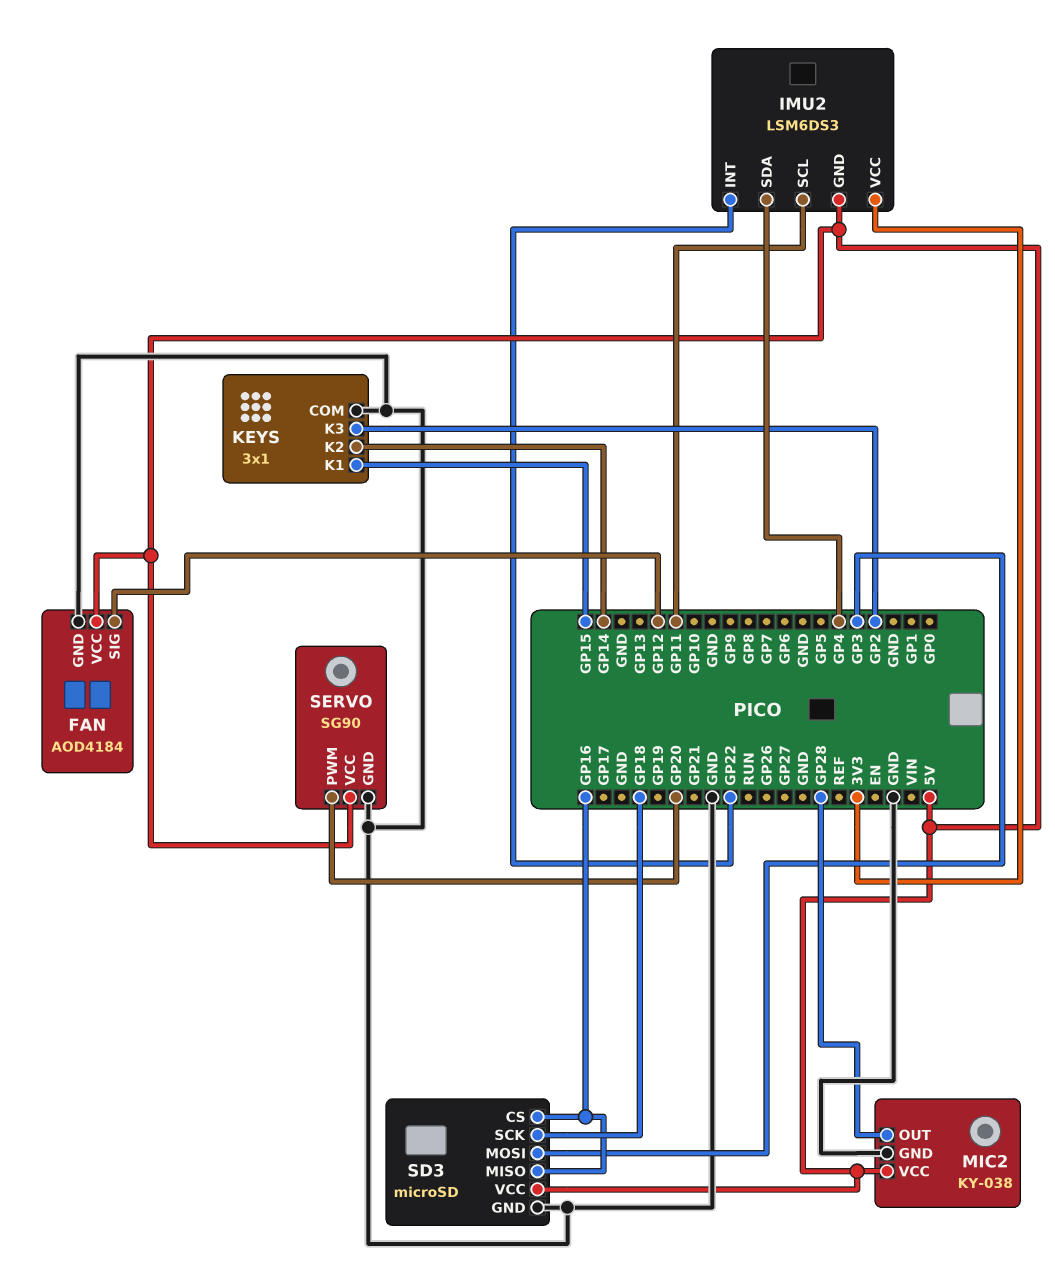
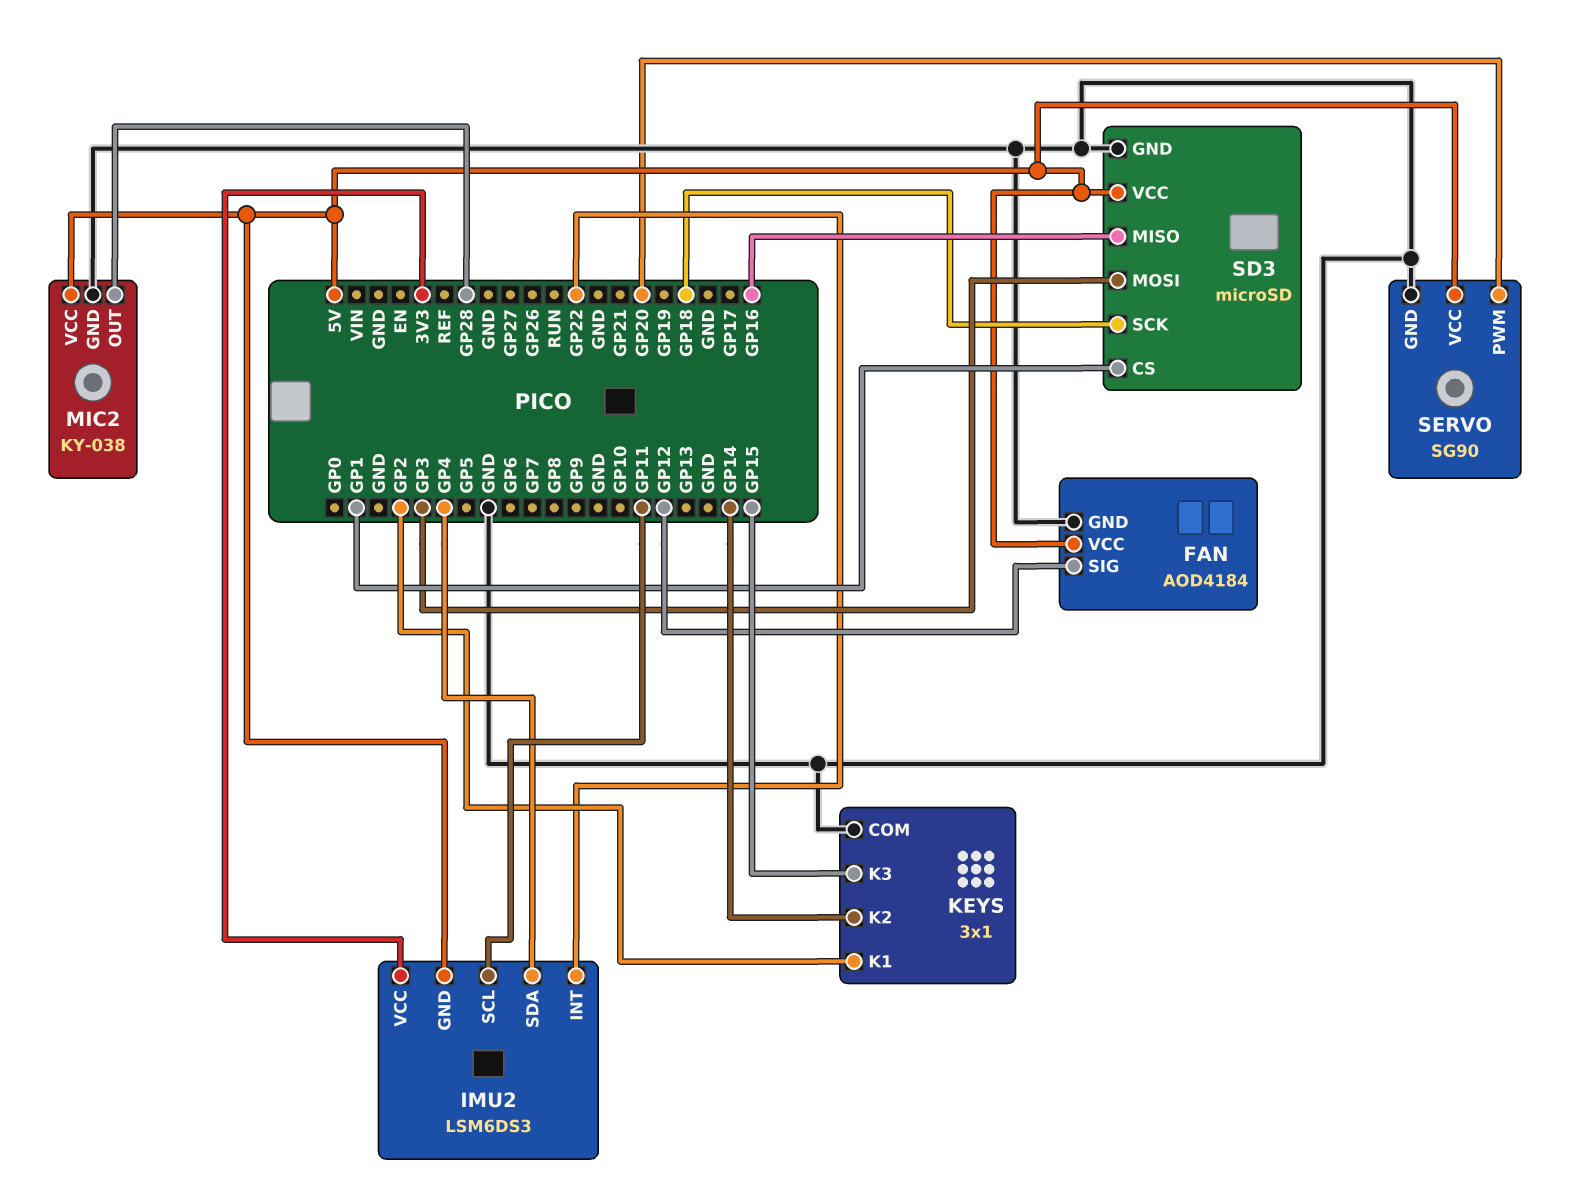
KEYS pin K1: GP15 -> GP2
KEYS pin K3: GP2 -> GP15
SD3 pin CS: GP16 -> GP1

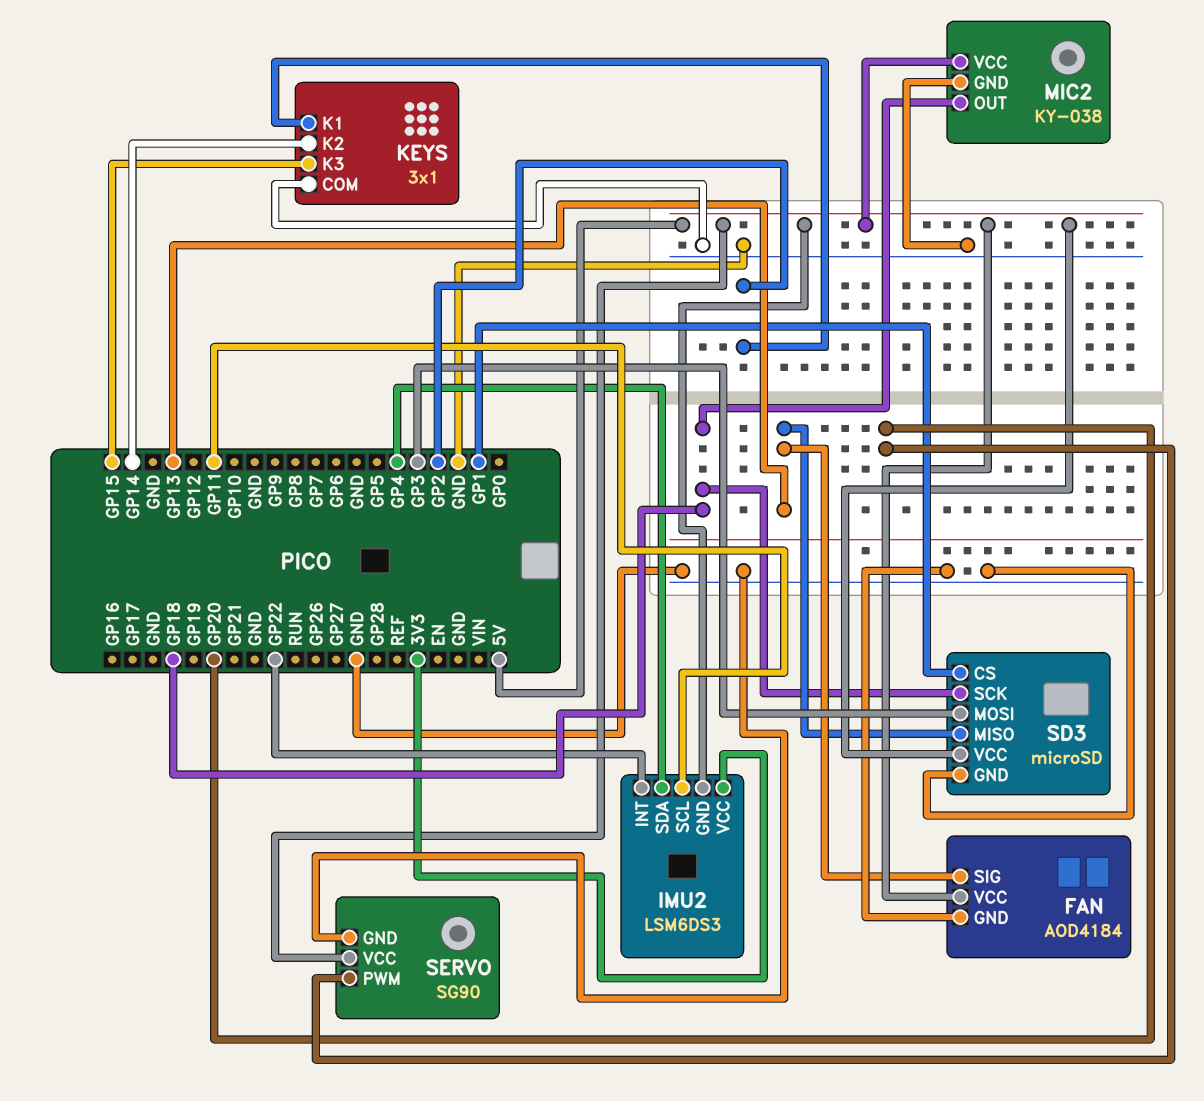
FAN pin SIG: GP12 -> GP13
MIC2 pin OUT: GP28 -> GP18
SD3 pin MISO: GP16 -> GP13

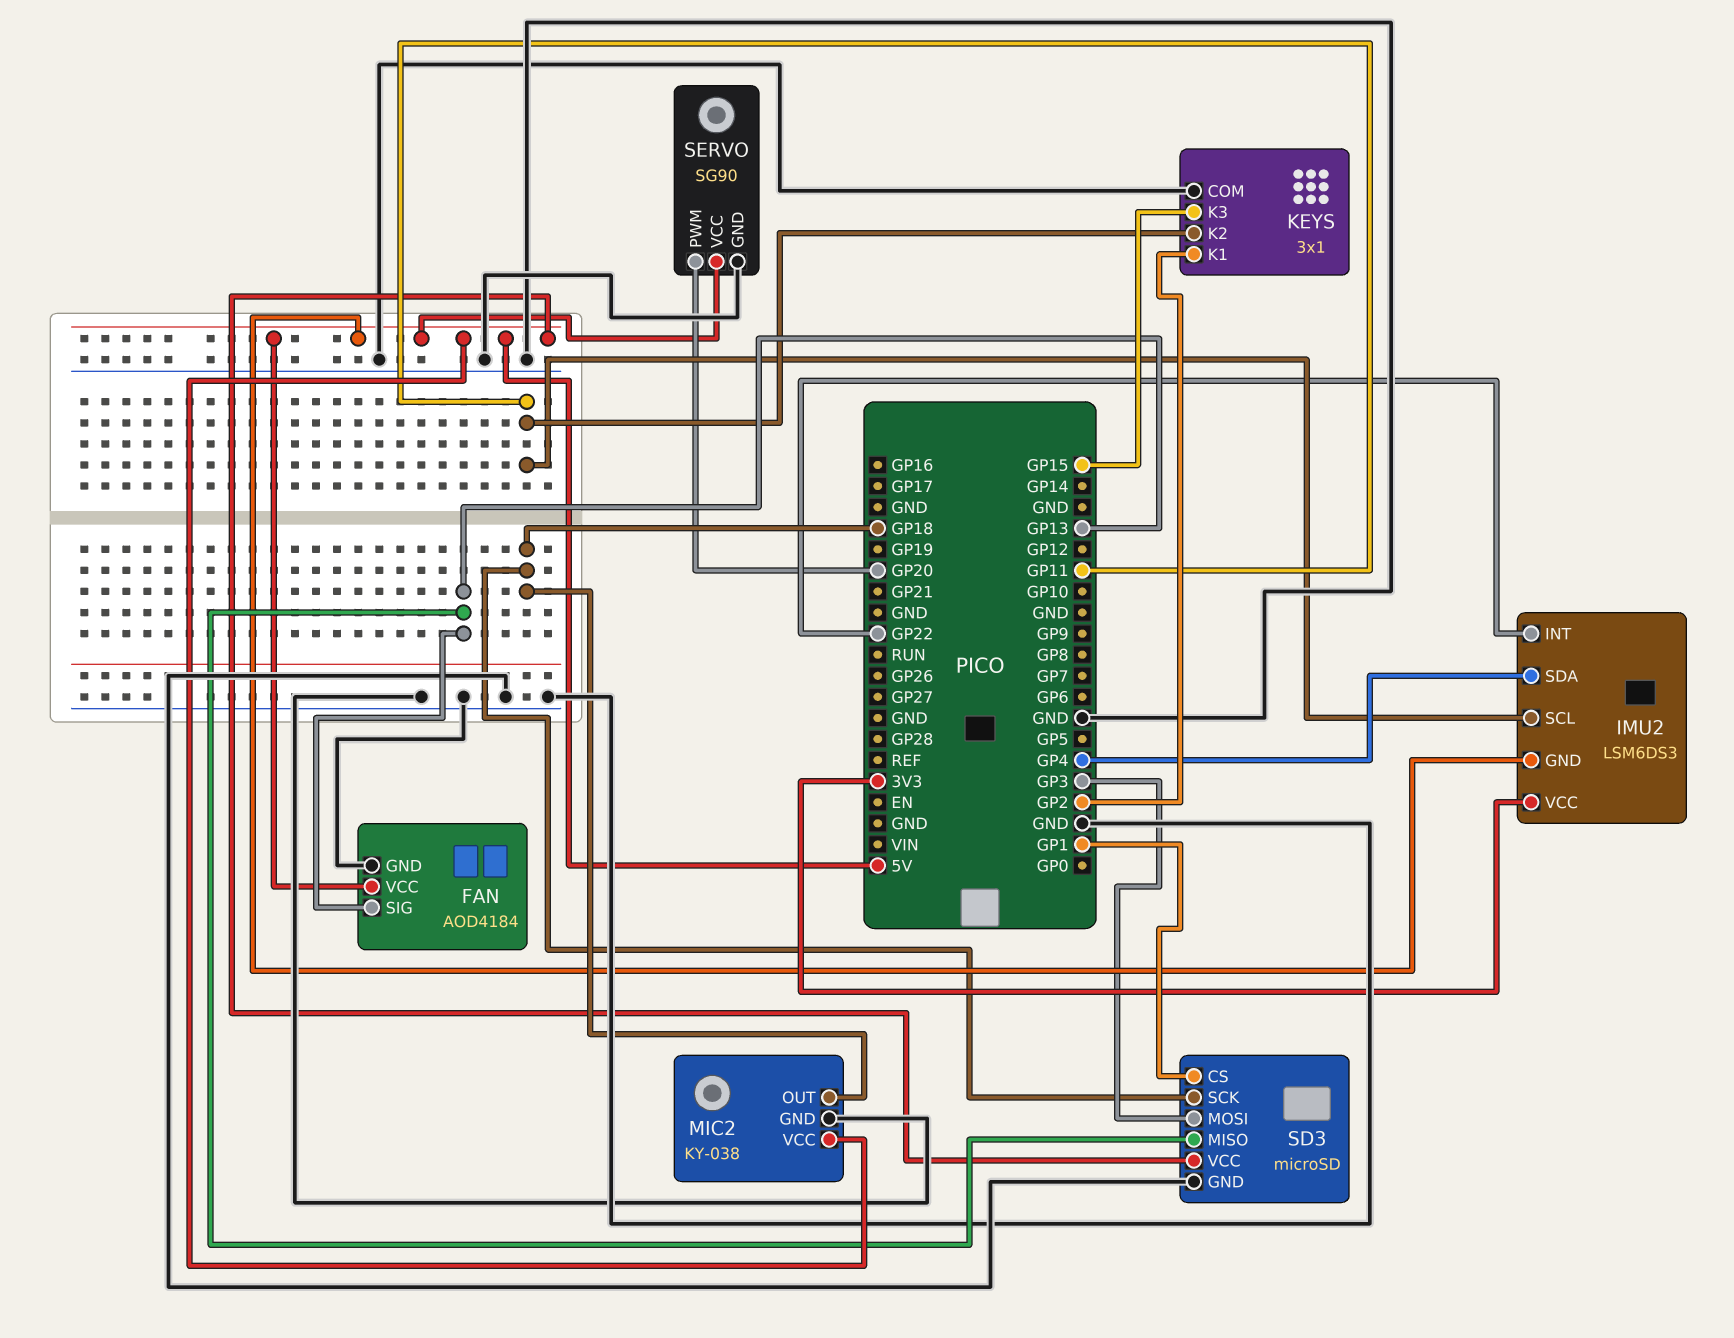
KEYS pin K2: GP14 -> GP11

